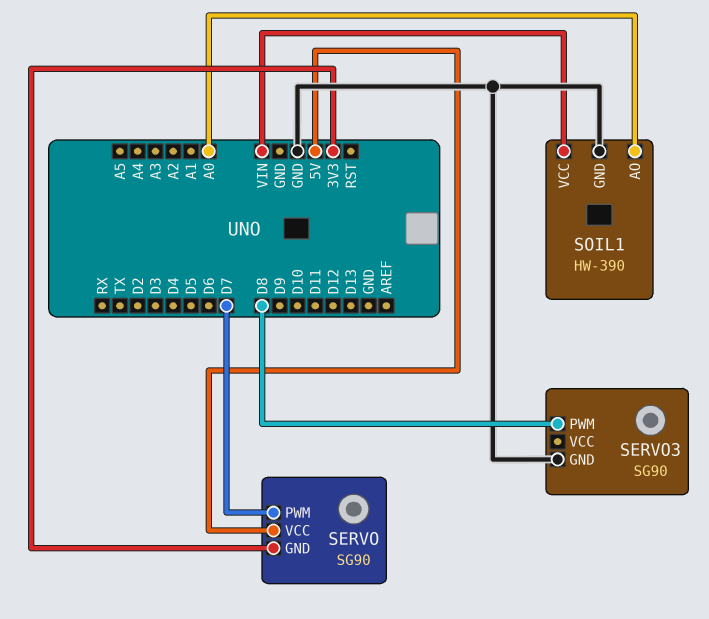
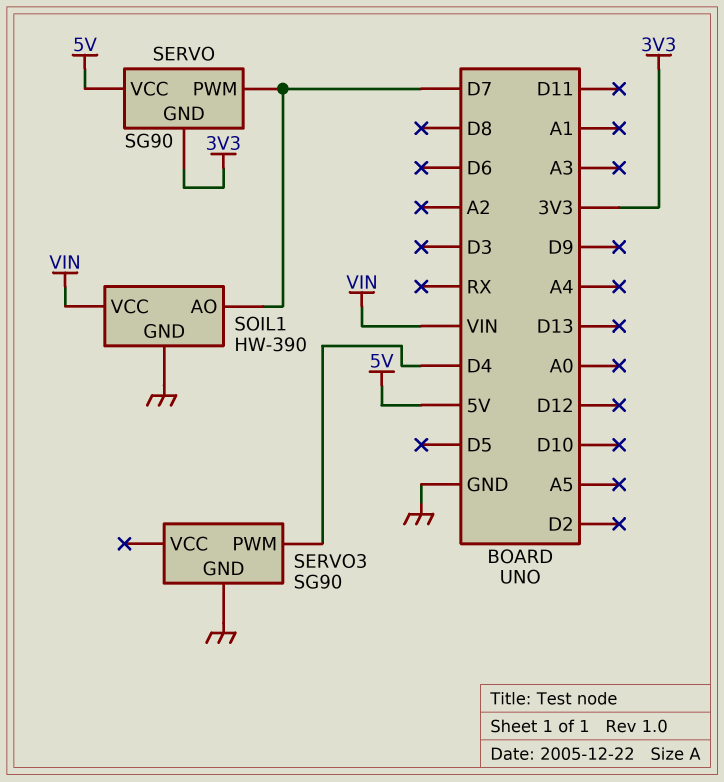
SERVO3 pin PWM: D8 -> D4
SOIL1 pin AO: A0 -> D7

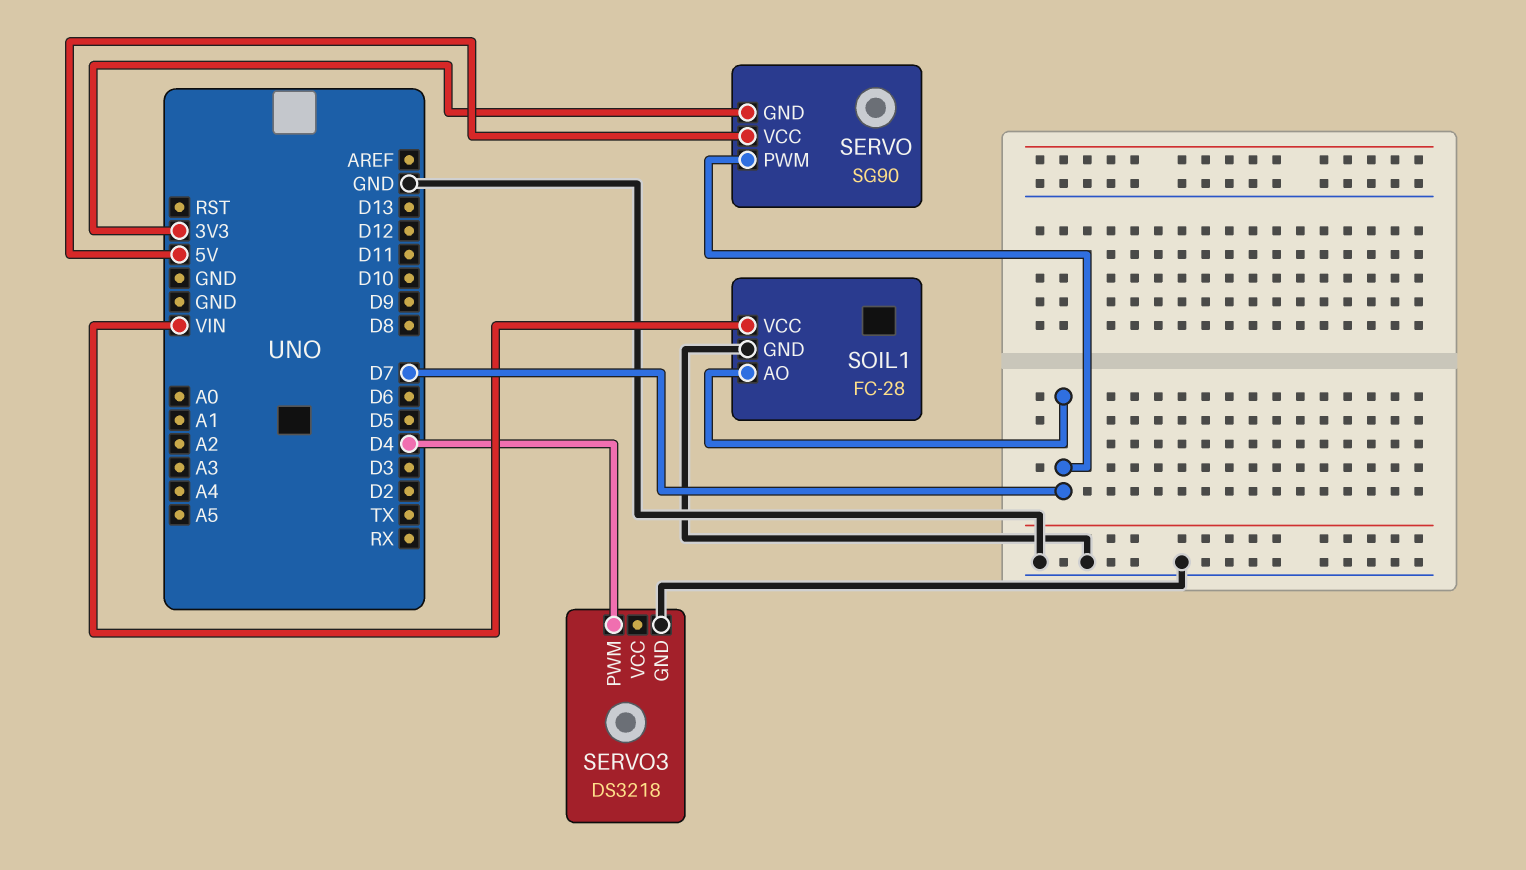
SERVO3: SG90 -> DS3218
SOIL1: HW-390 -> FC-28

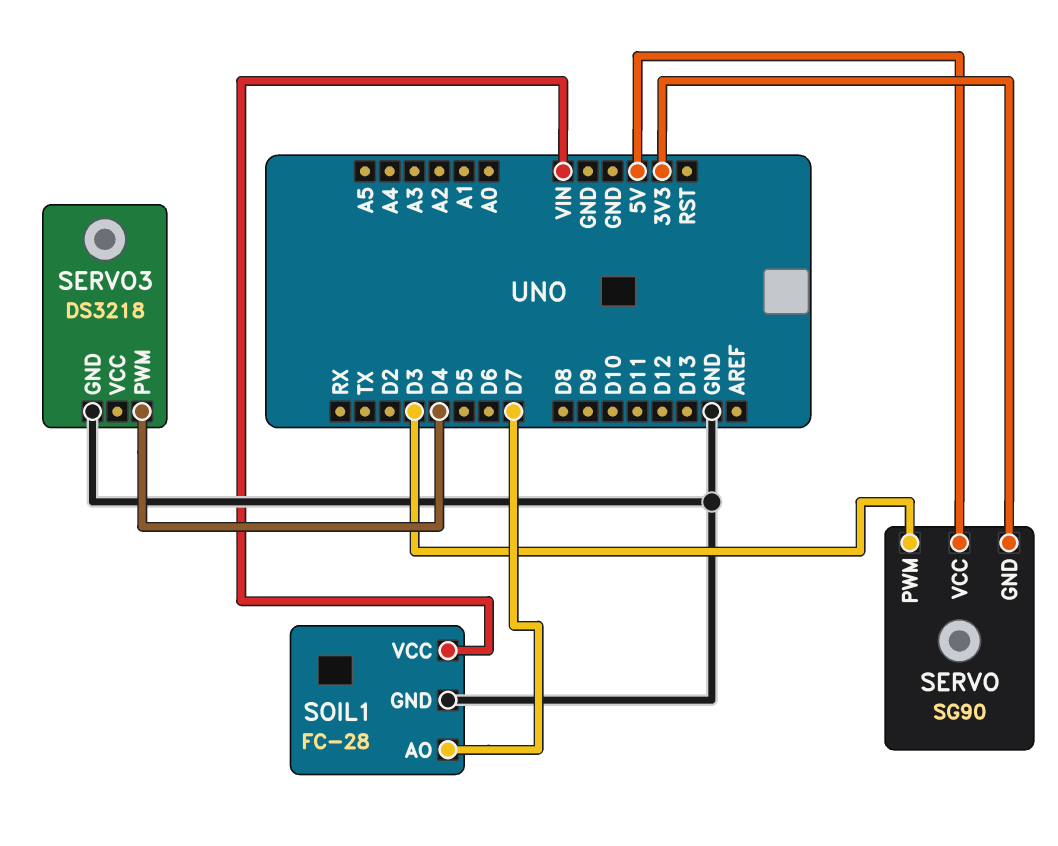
SERVO pin PWM: D7 -> D3

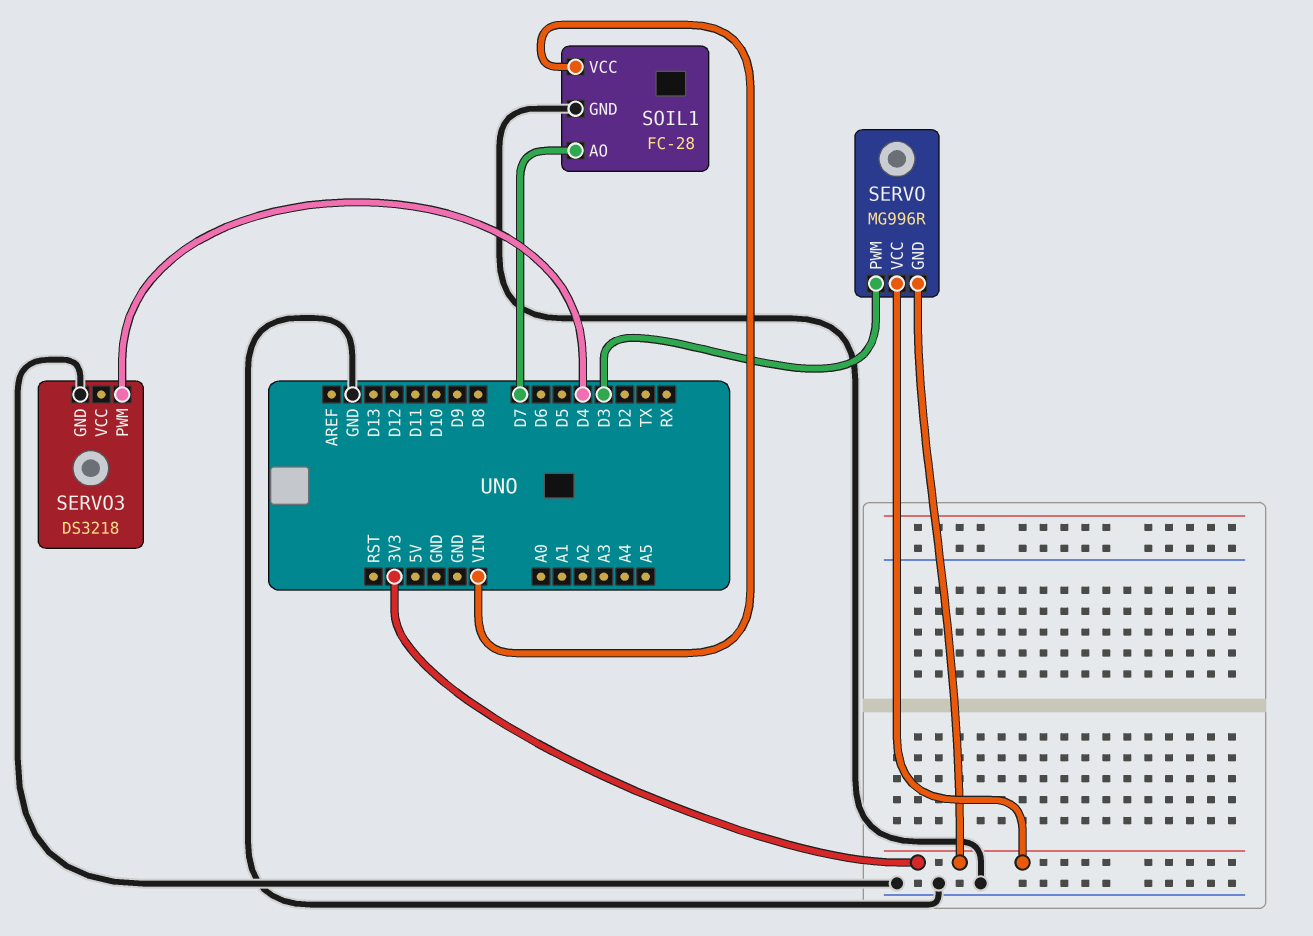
SERVO: SG90 -> MG996R
SERVO pin VCC: 5V -> 3V3

